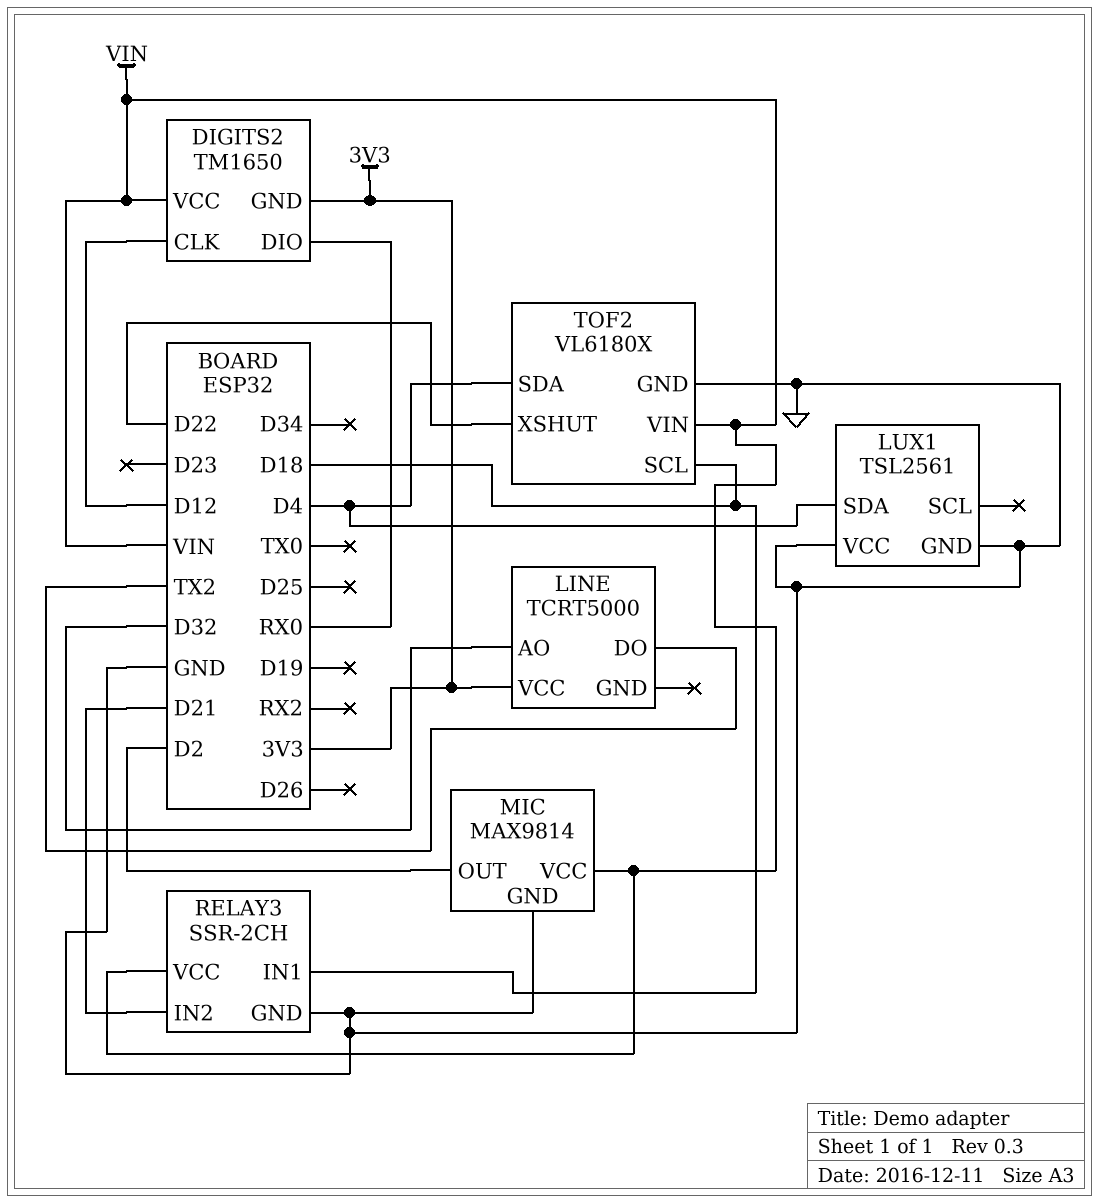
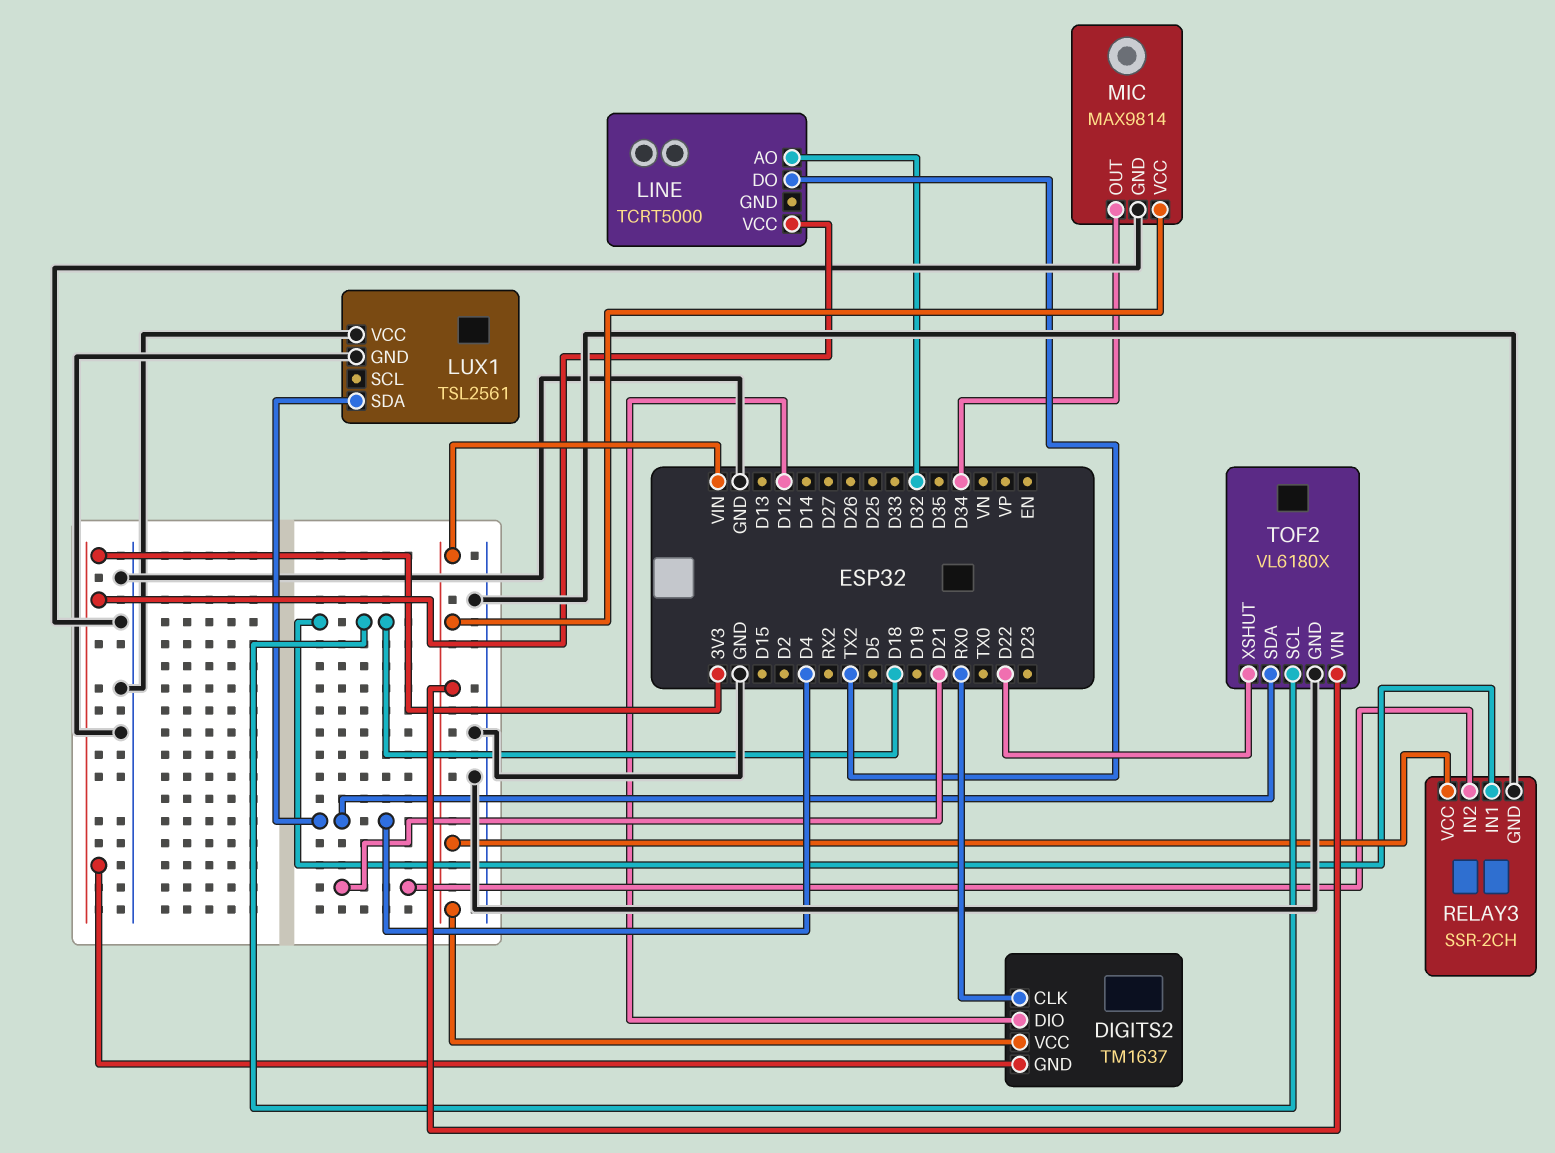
DIGITS2: TM1650 -> TM1637
DIGITS2 pin CLK: D12 -> RX0
DIGITS2 pin DIO: RX0 -> D12
MIC pin OUT: D2 -> D34

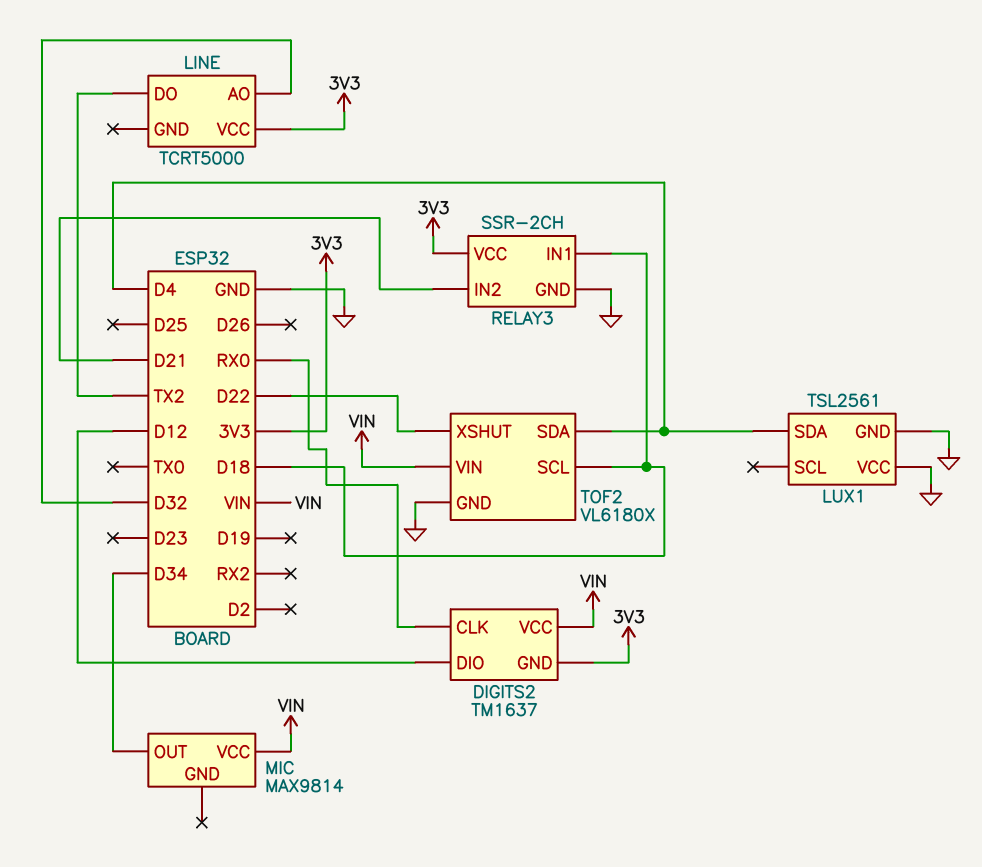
MIC pin GND: GND -> none
RELAY3 pin VCC: VIN -> 3V3

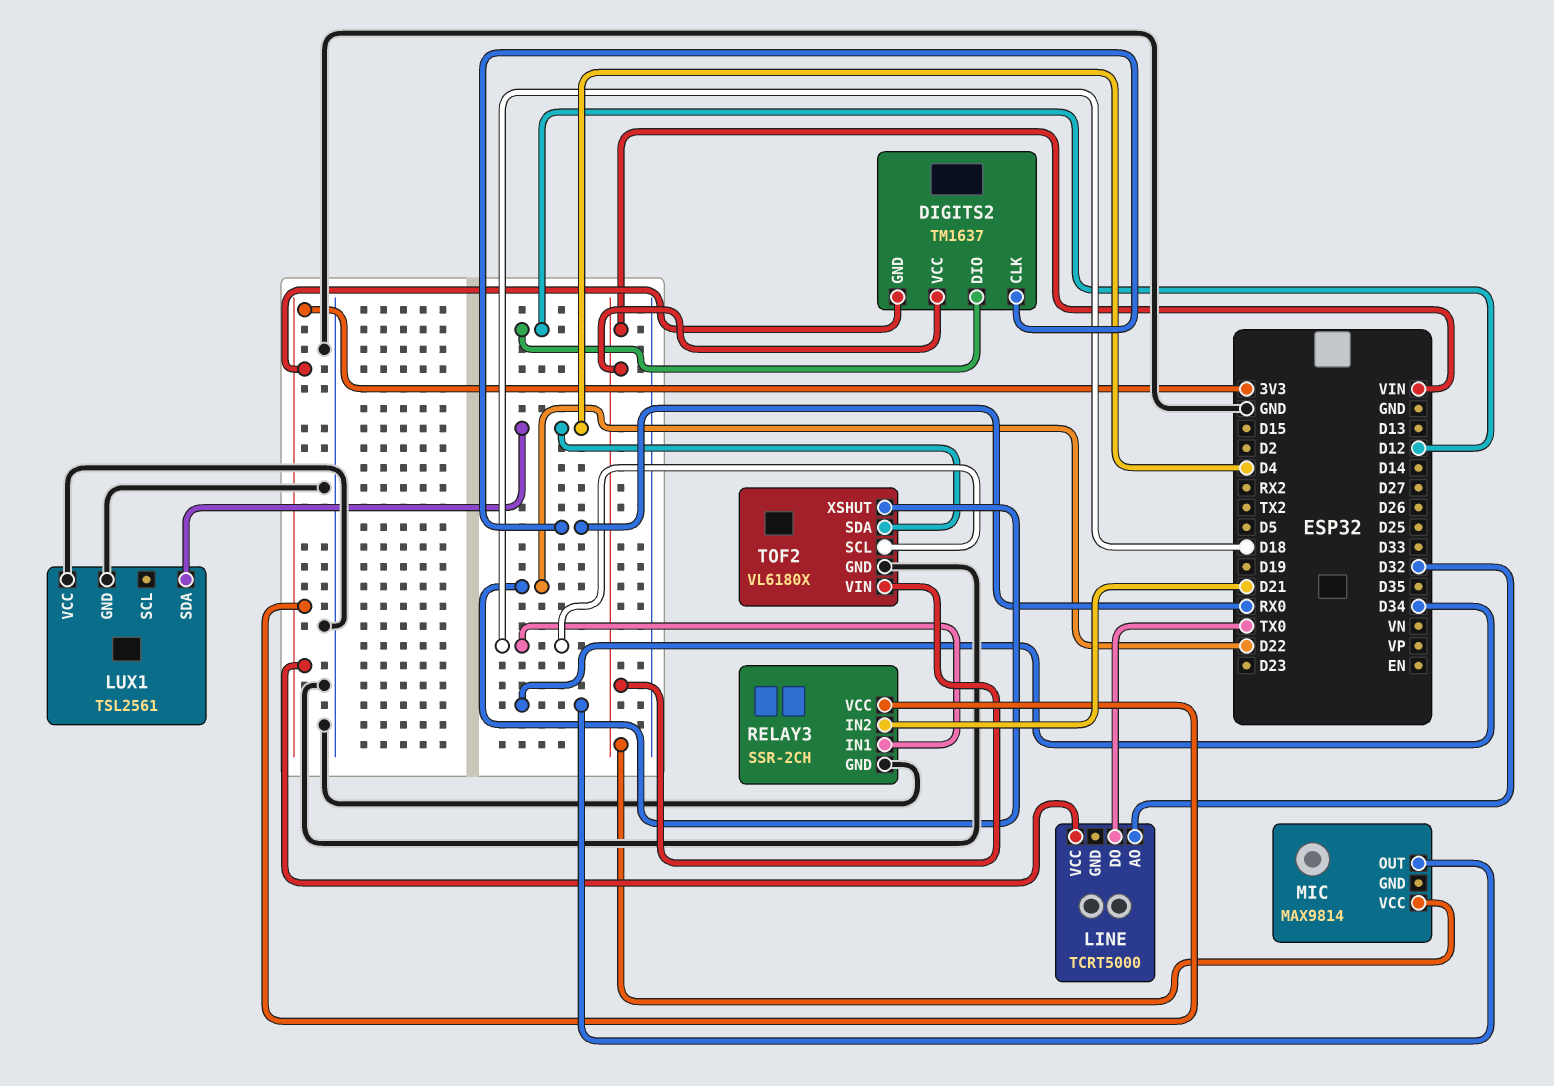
LINE pin DO: TX2 -> TX0

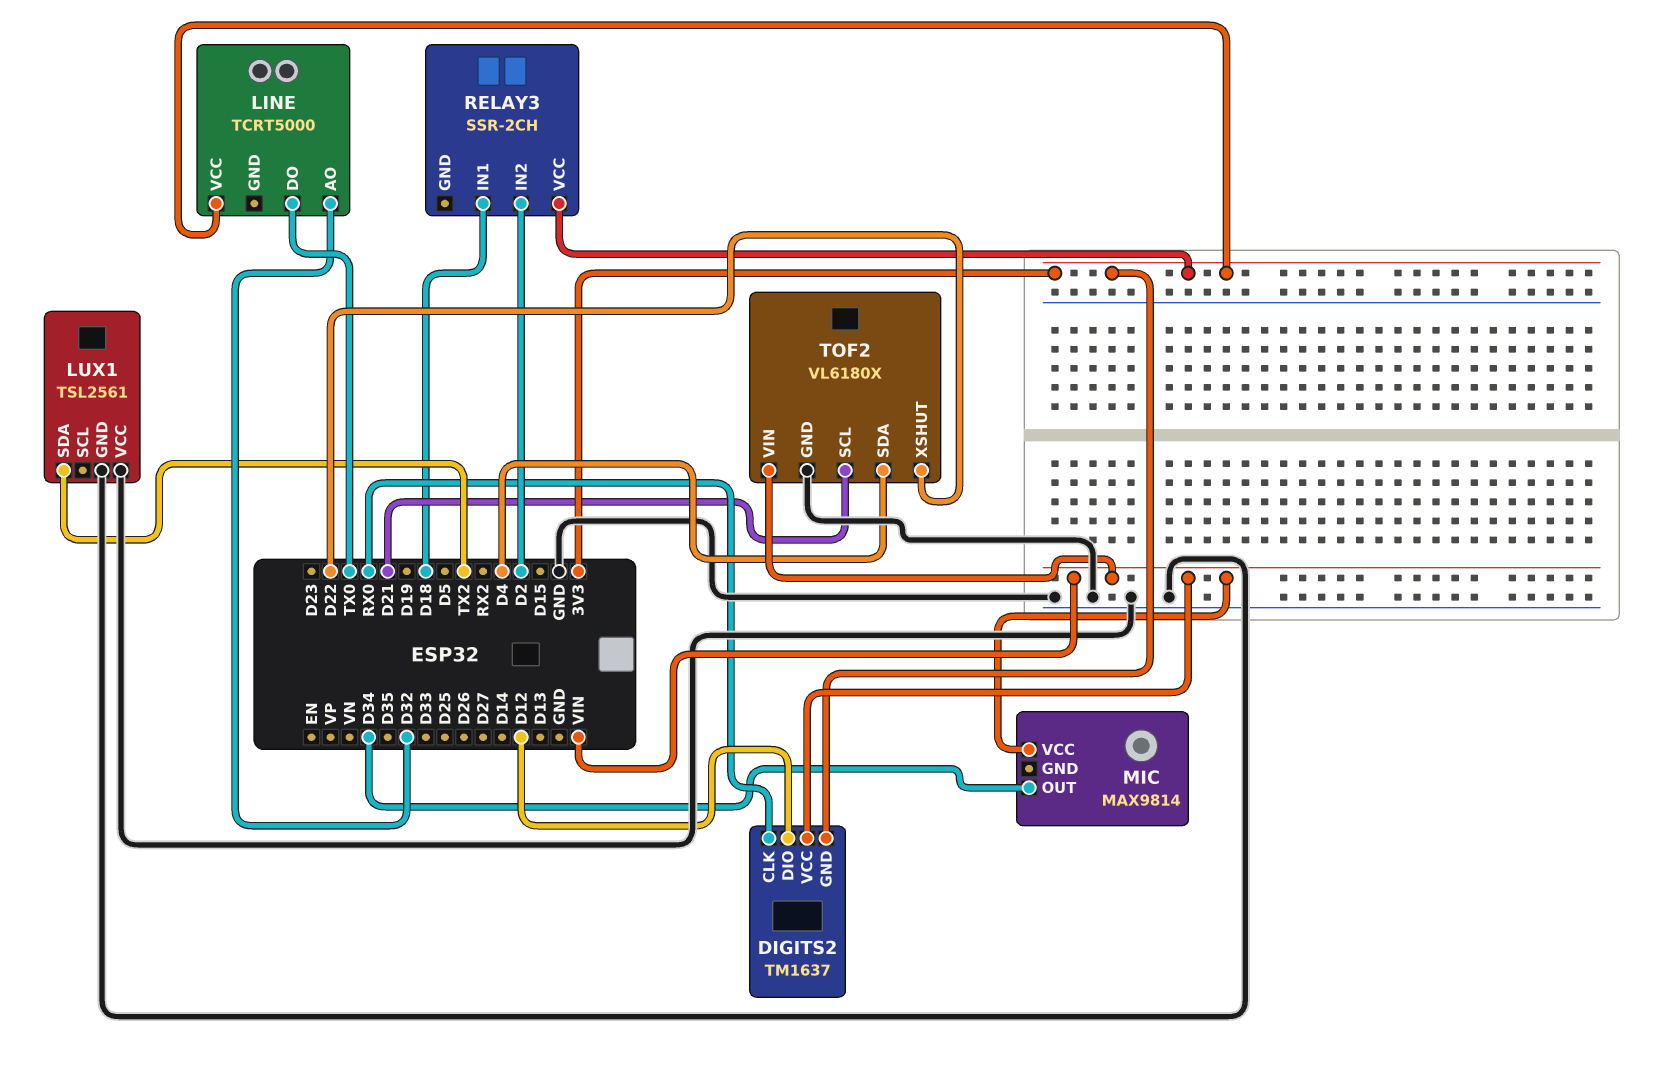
LUX1 pin SDA: D4 -> TX2
RELAY3 pin GND: GND -> none
RELAY3 pin IN2: D21 -> D2
TOF2 pin SCL: D18 -> D21

